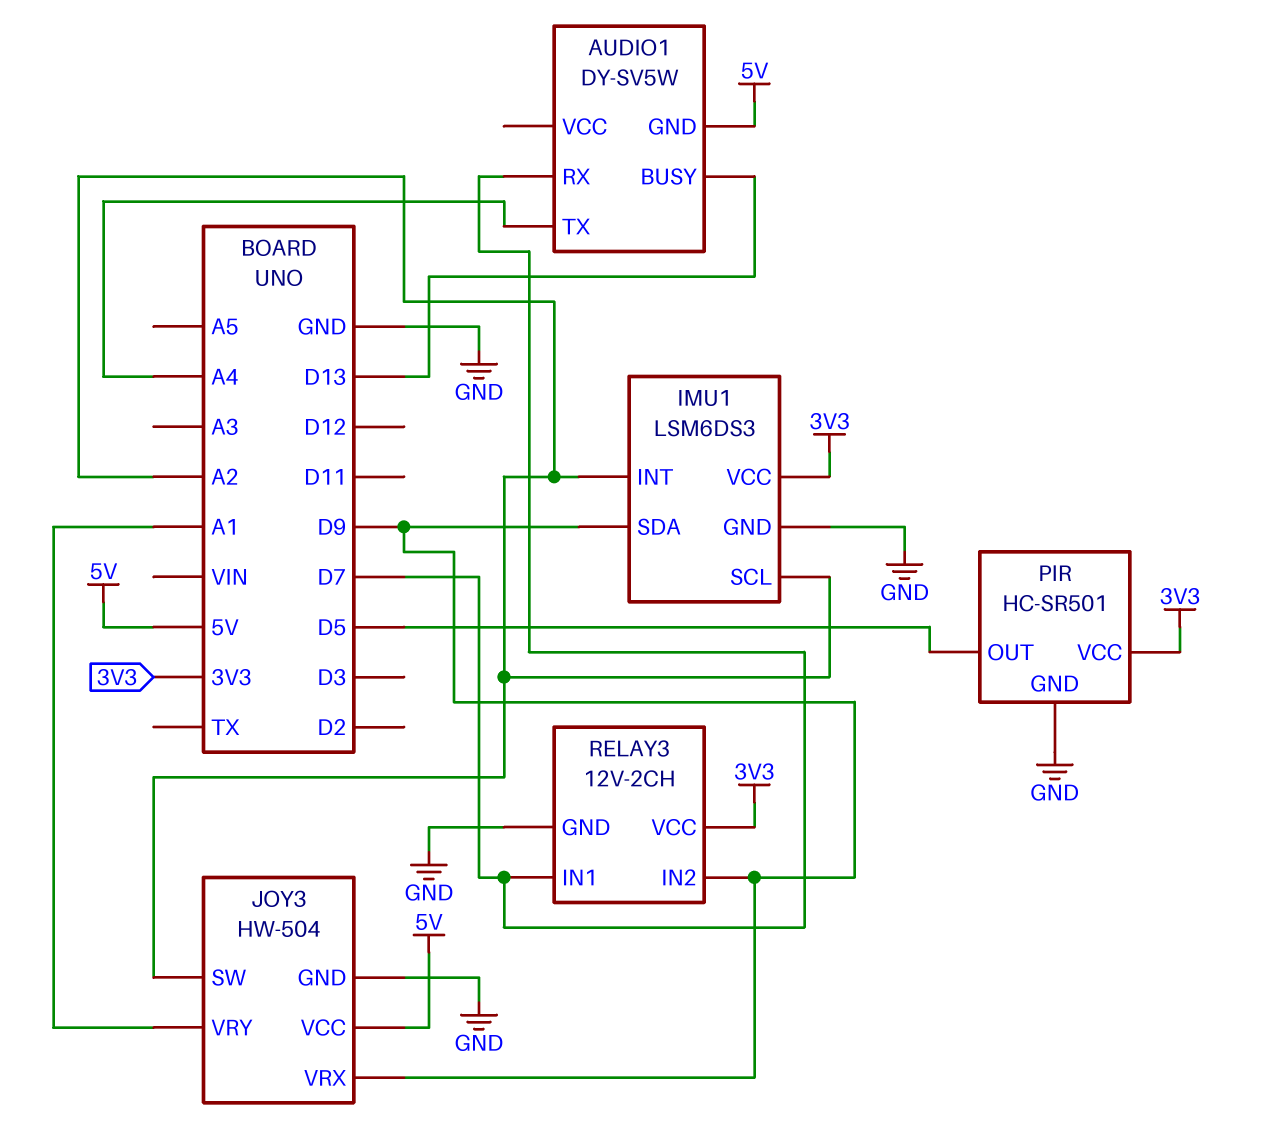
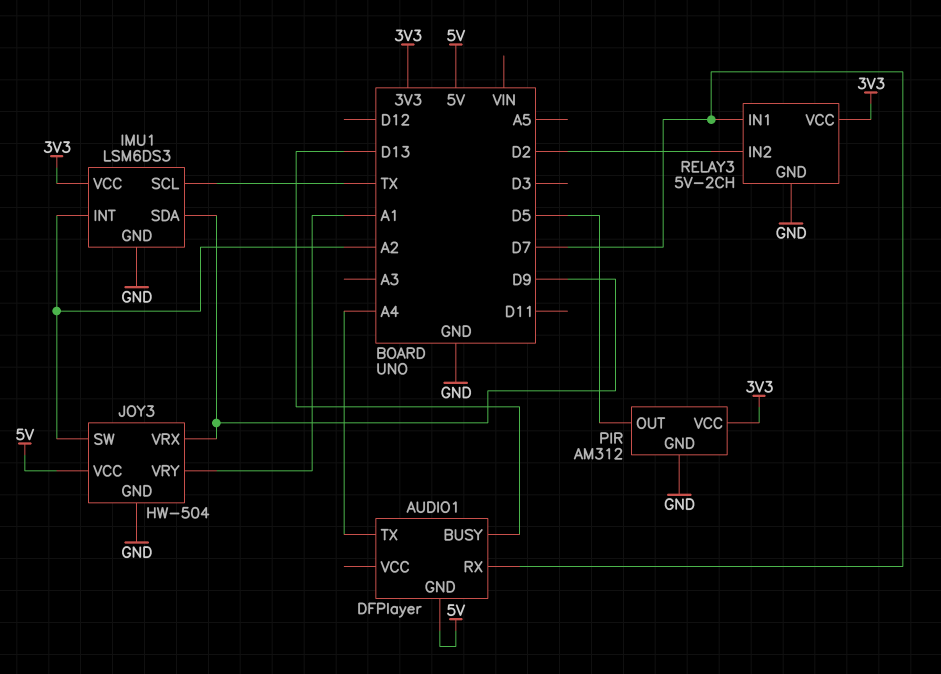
AUDIO1: DY-SV5W -> DFPlayer
IMU1 pin SCL: A2 -> TX
PIR: HC-SR501 -> AM312
RELAY3: 12V-2CH -> 5V-2CH
RELAY3 pin IN2: D9 -> D2

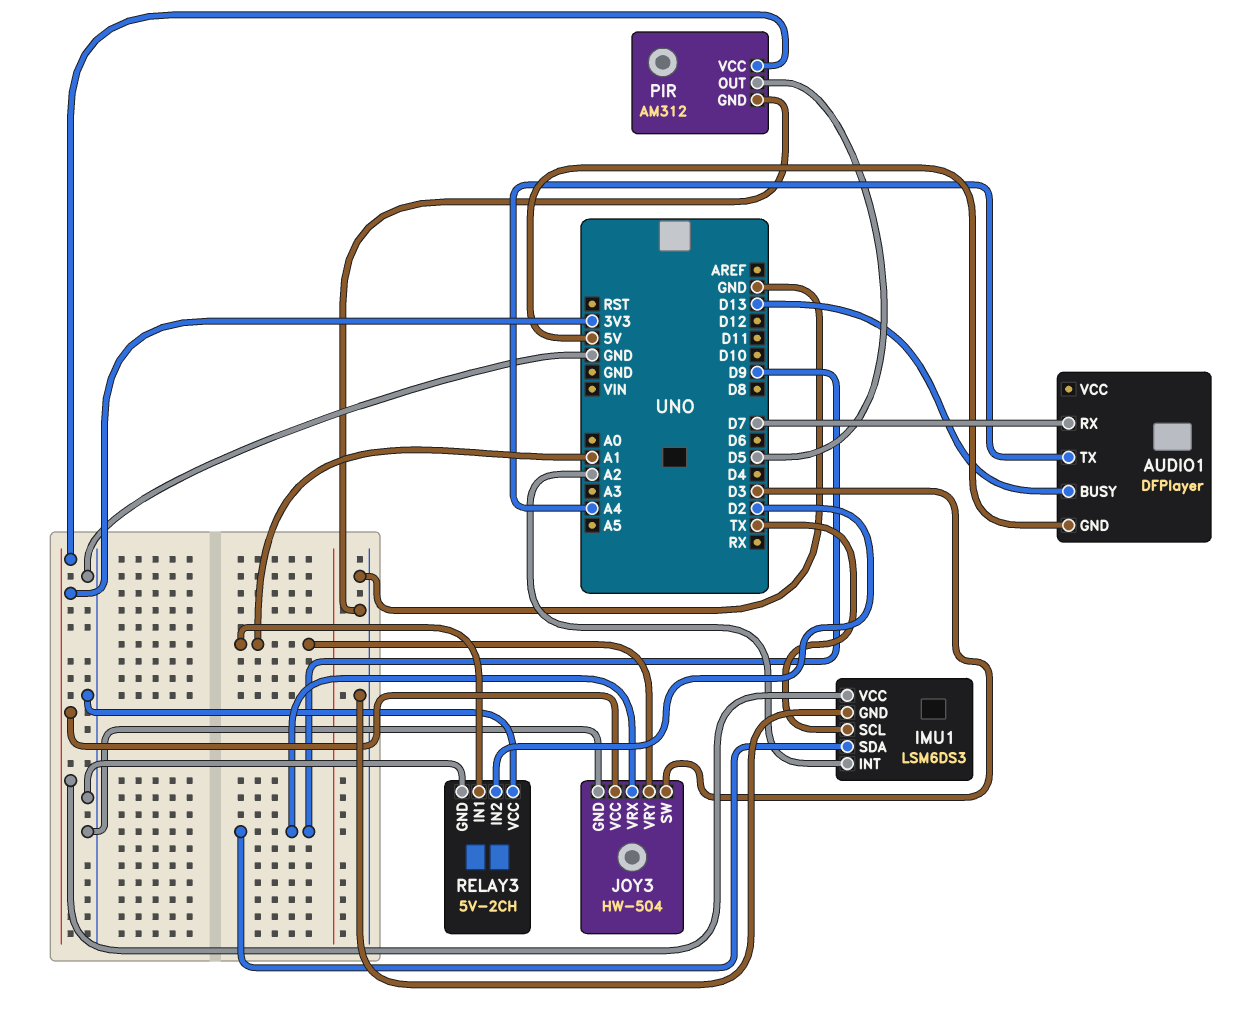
JOY3 pin SW: A2 -> D3
JOY3 pin VCC: 5V -> 3V3
RELAY3 pin IN1: D7 -> A1
RELAY3 pin VCC: 3V3 -> GND

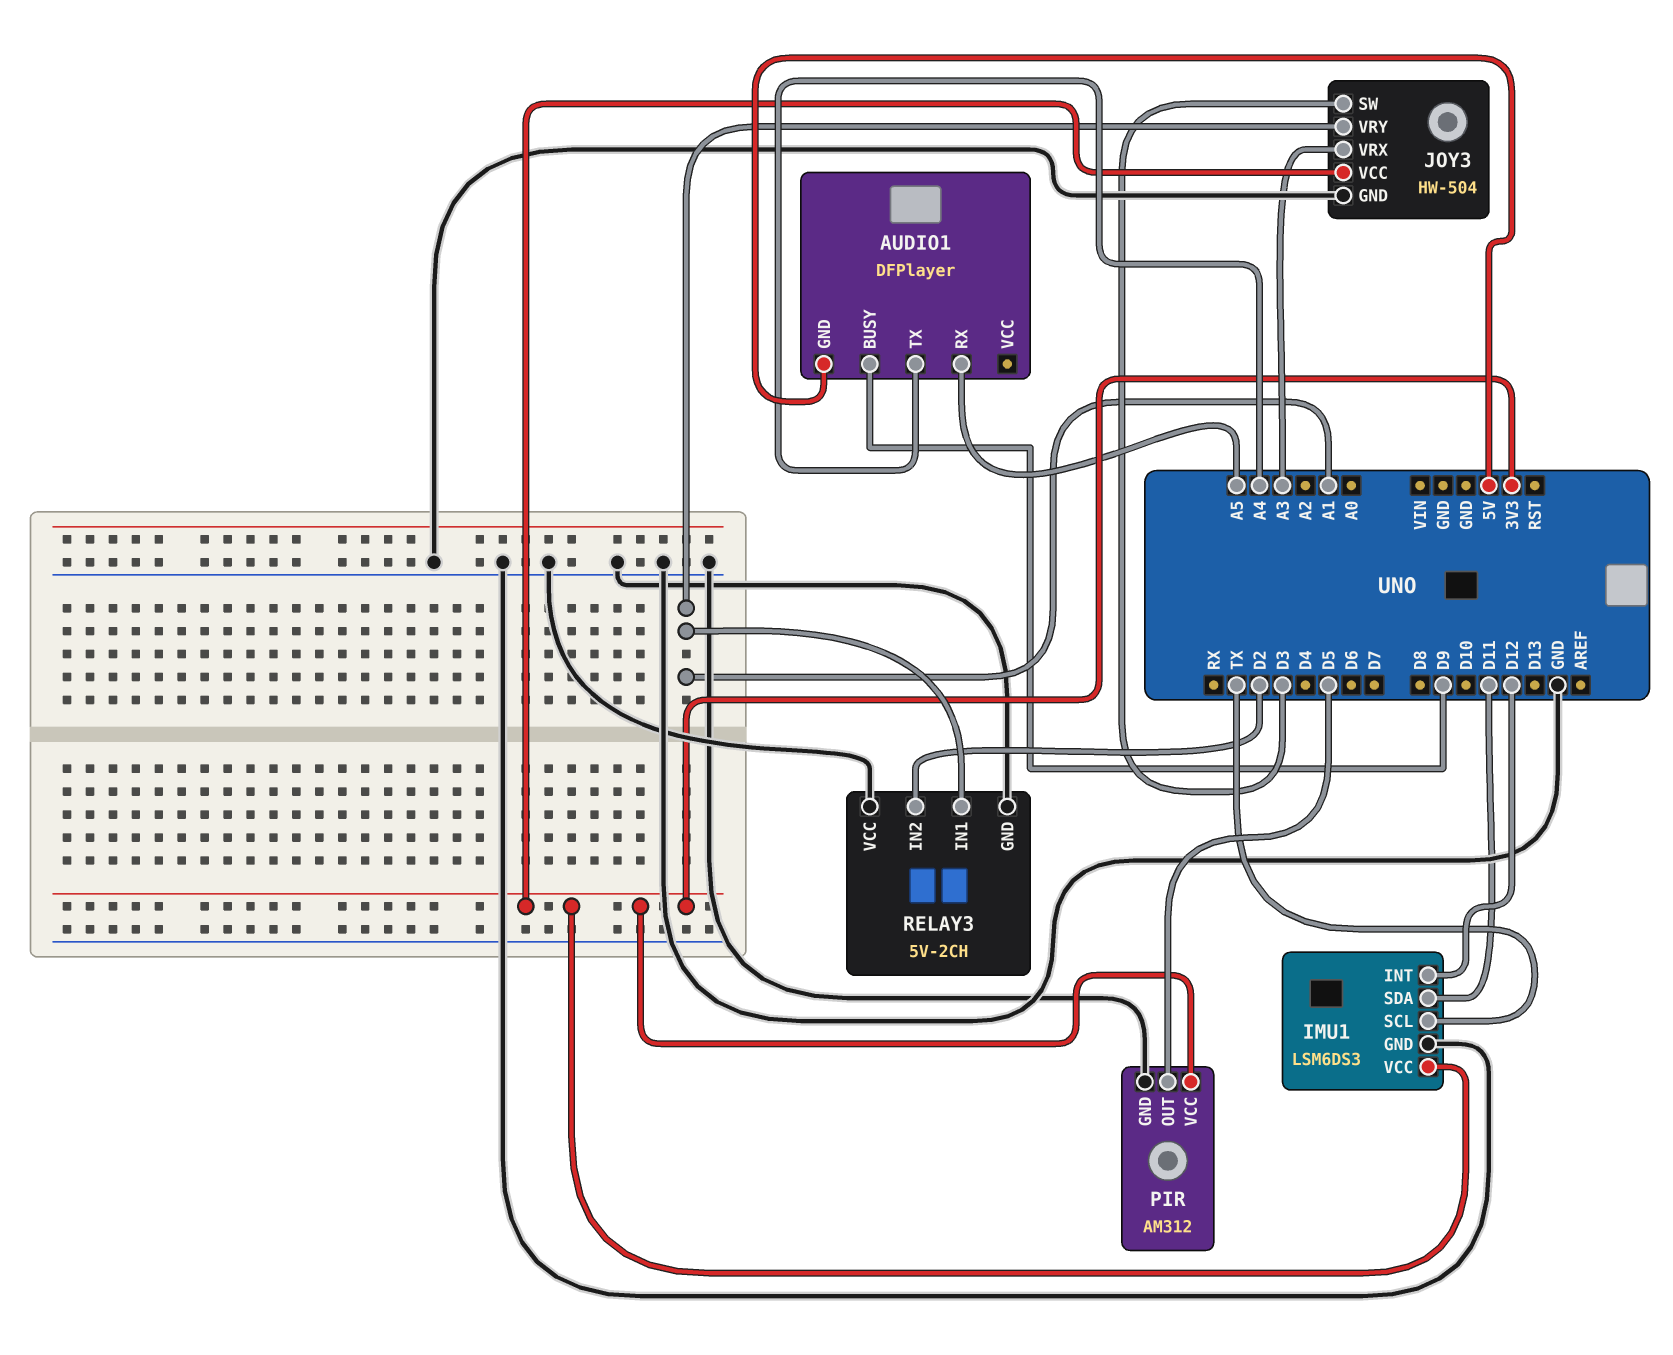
AUDIO1 pin BUSY: D13 -> D9
AUDIO1 pin RX: D7 -> A5
IMU1 pin INT: A2 -> D12
IMU1 pin SDA: D9 -> D11
JOY3 pin VRX: D9 -> A3

